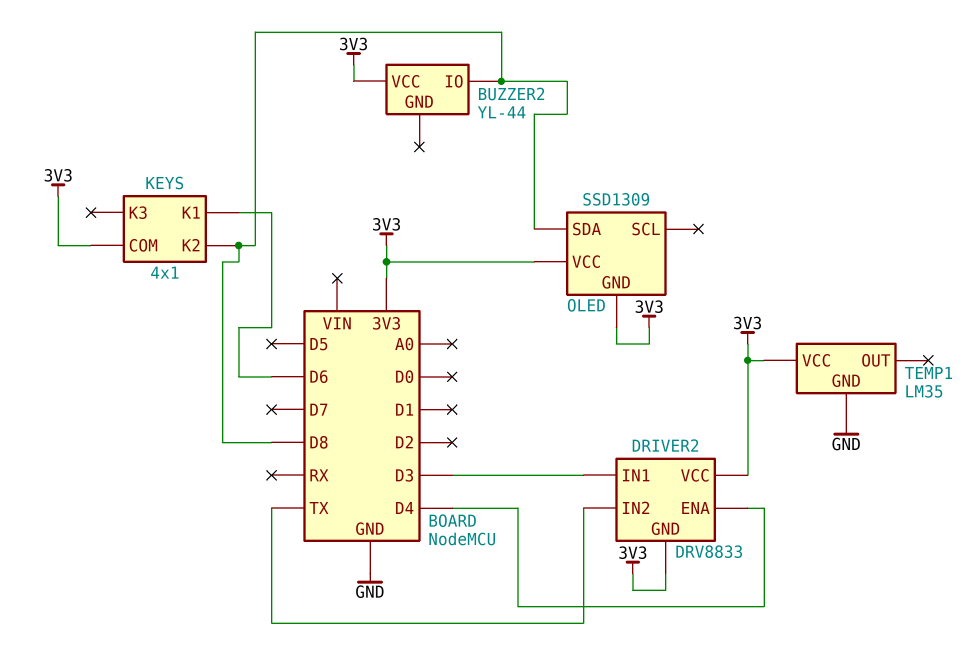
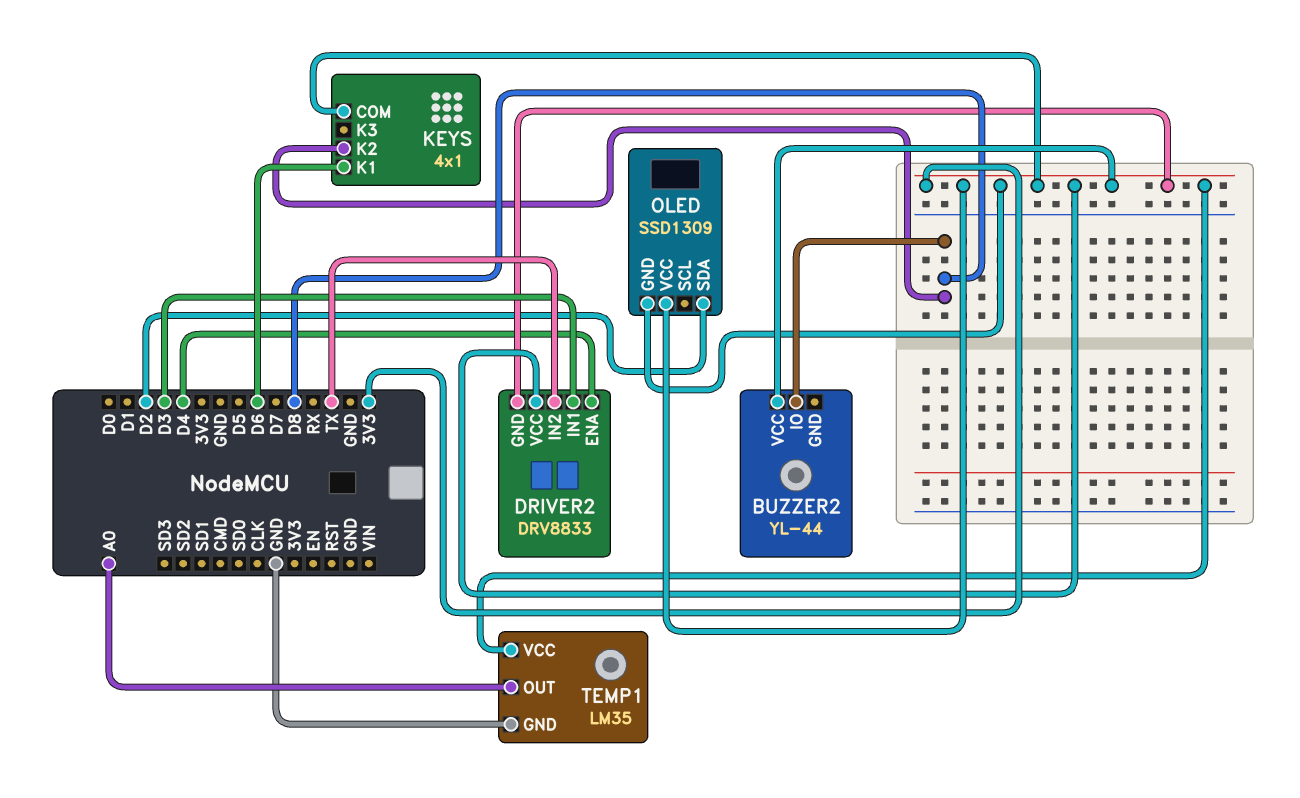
OLED pin SDA: D8 -> D2
TEMP1 pin OUT: none -> A0

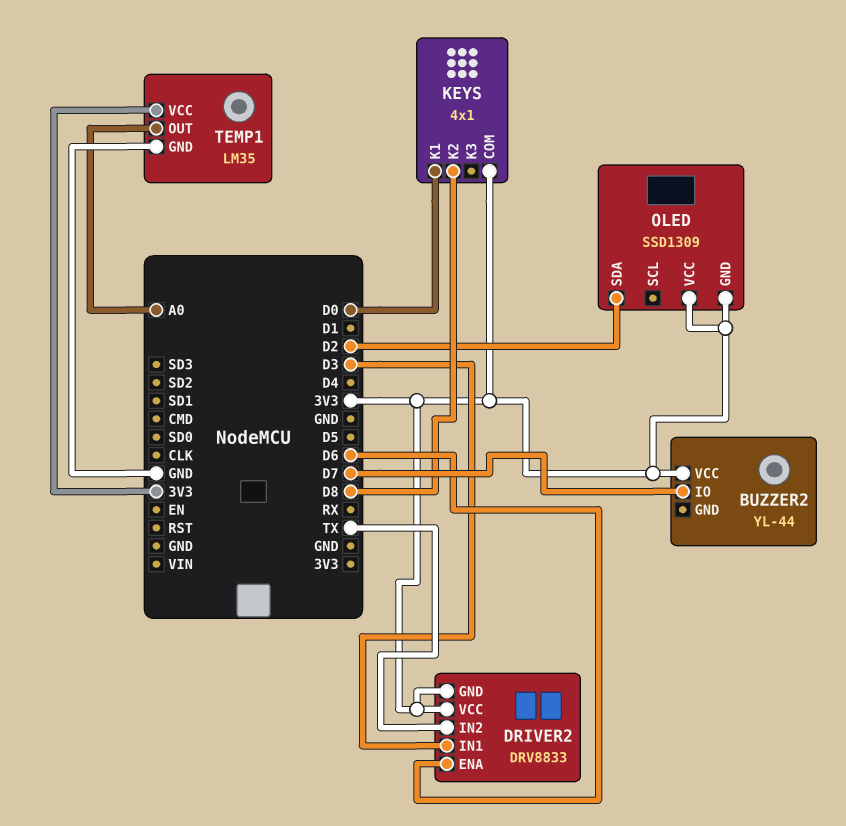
BUZZER2 pin IO: D8 -> D7
DRIVER2 pin ENA: D4 -> D6
KEYS pin K1: D6 -> D0

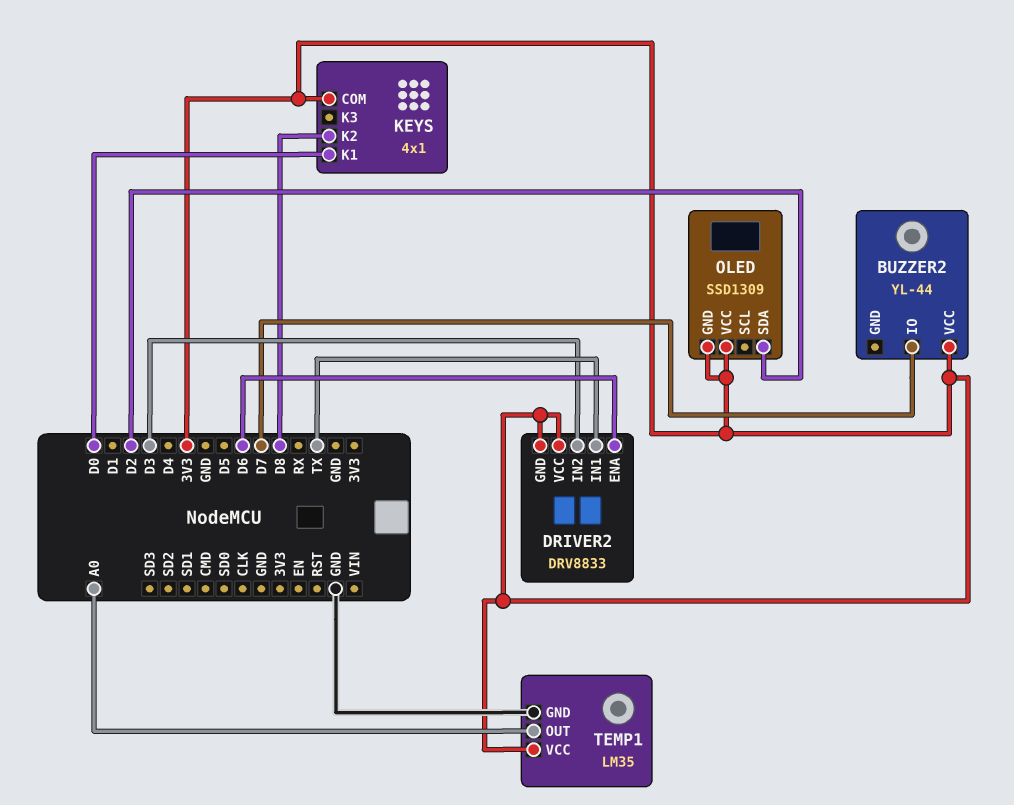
DRIVER2 pin IN1: D3 -> TX
DRIVER2 pin IN2: TX -> D3

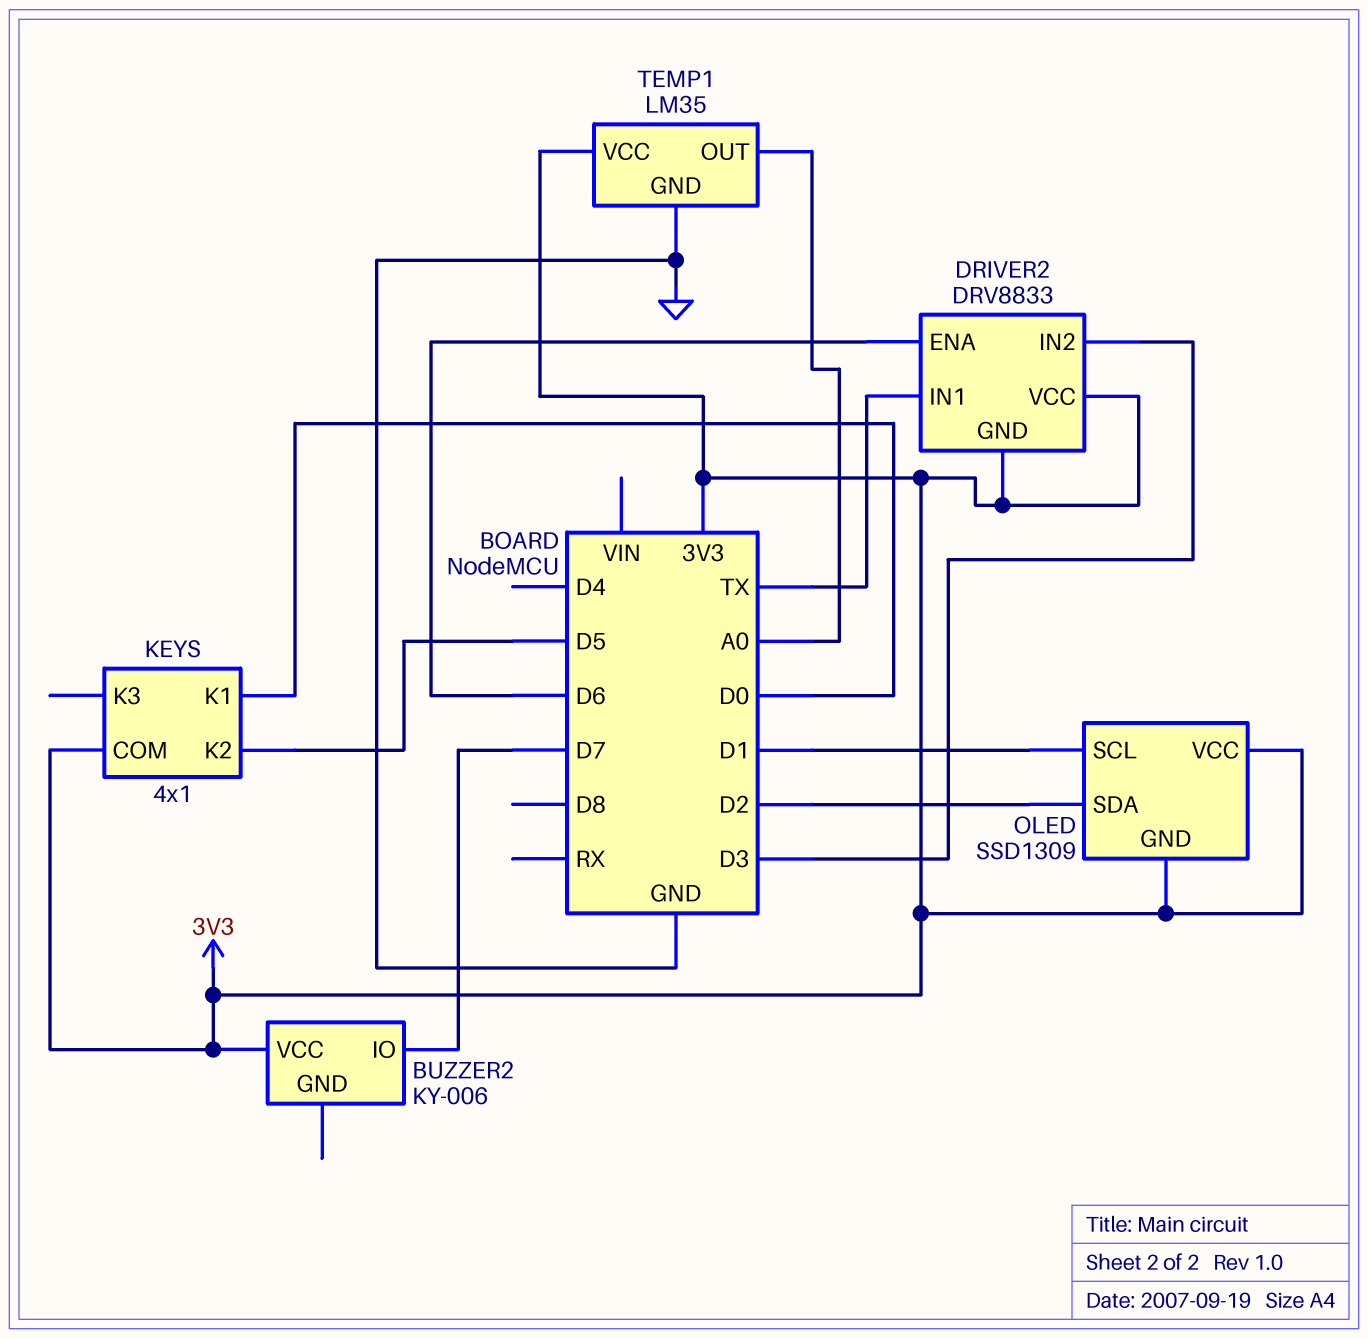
BUZZER2: YL-44 -> KY-006
KEYS pin K2: D8 -> D5
OLED pin SCL: none -> D1

